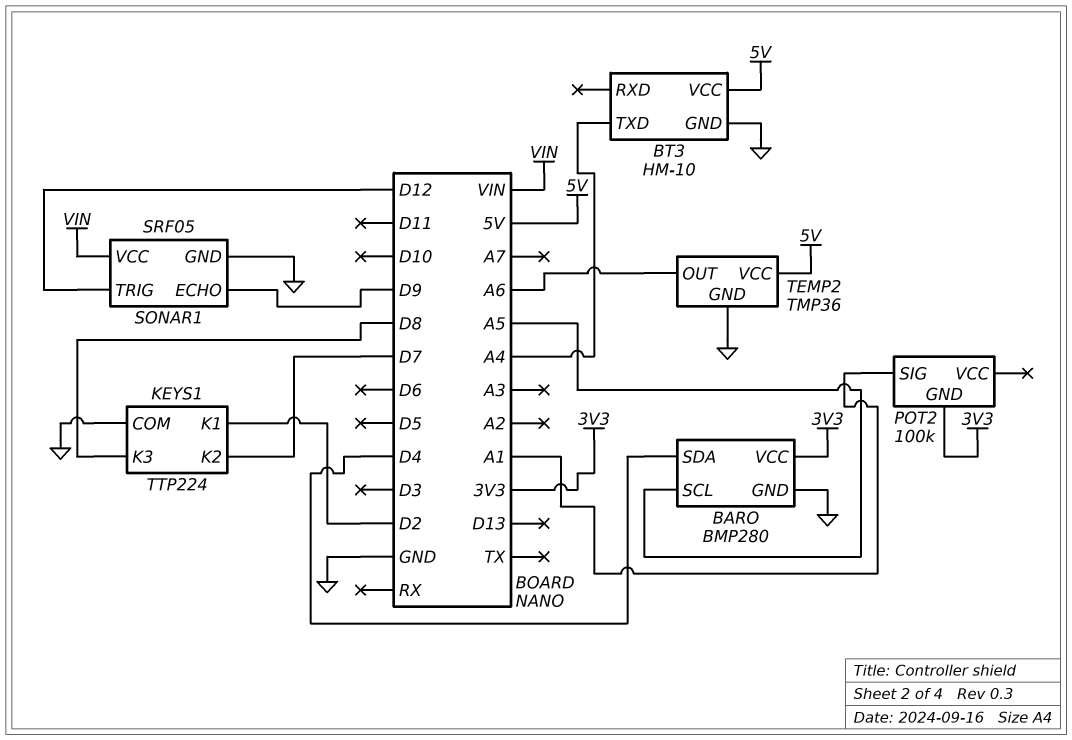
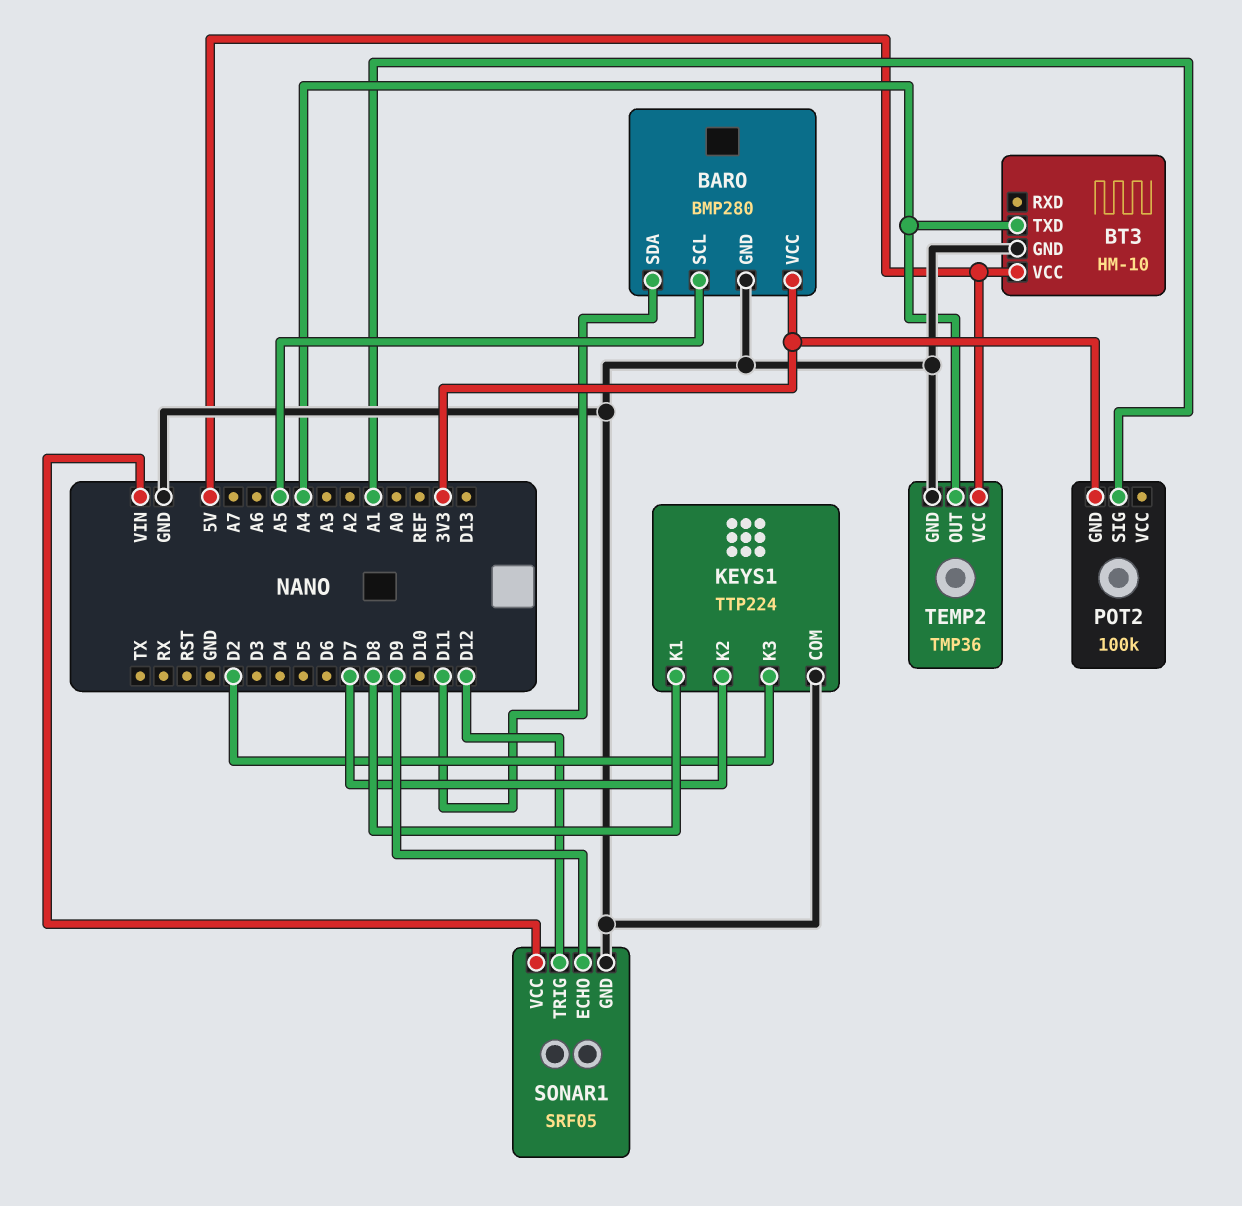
BARO pin SDA: D4 -> D11
KEYS1 pin K1: D2 -> D8
KEYS1 pin K3: D8 -> D2
TEMP2 pin OUT: A6 -> A4

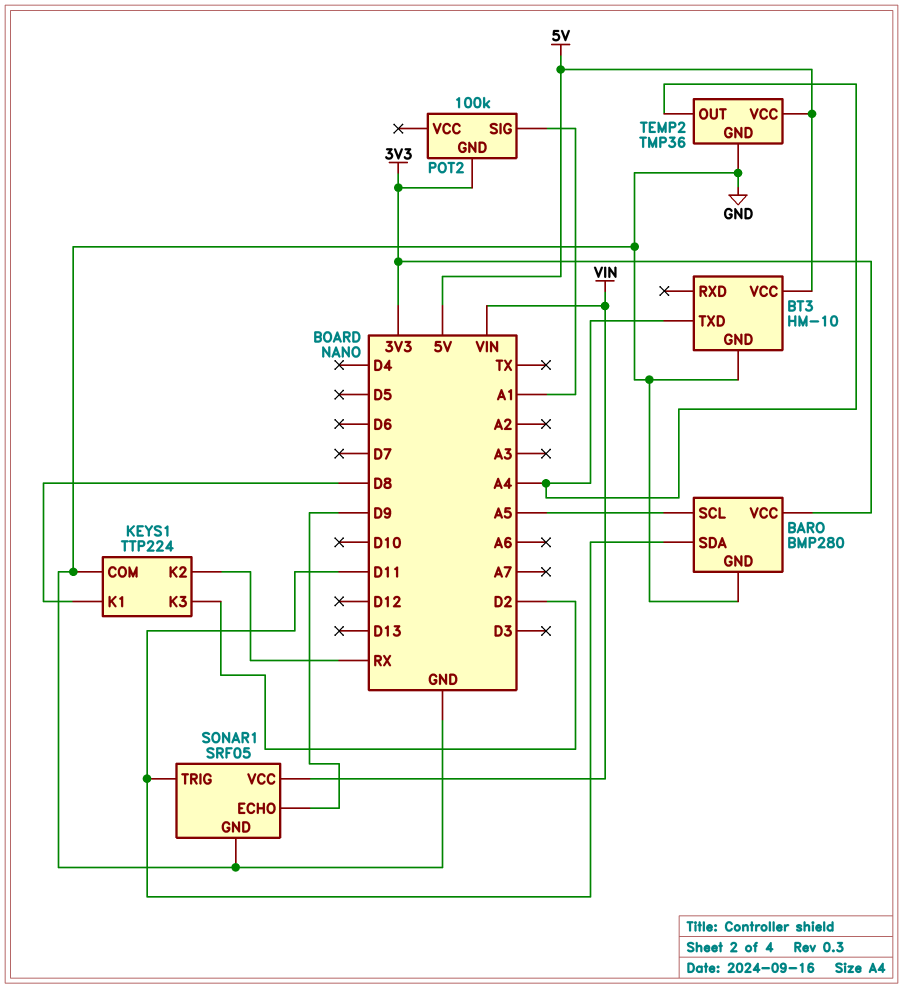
KEYS1 pin K2: D7 -> RX
SONAR1 pin TRIG: D12 -> D11

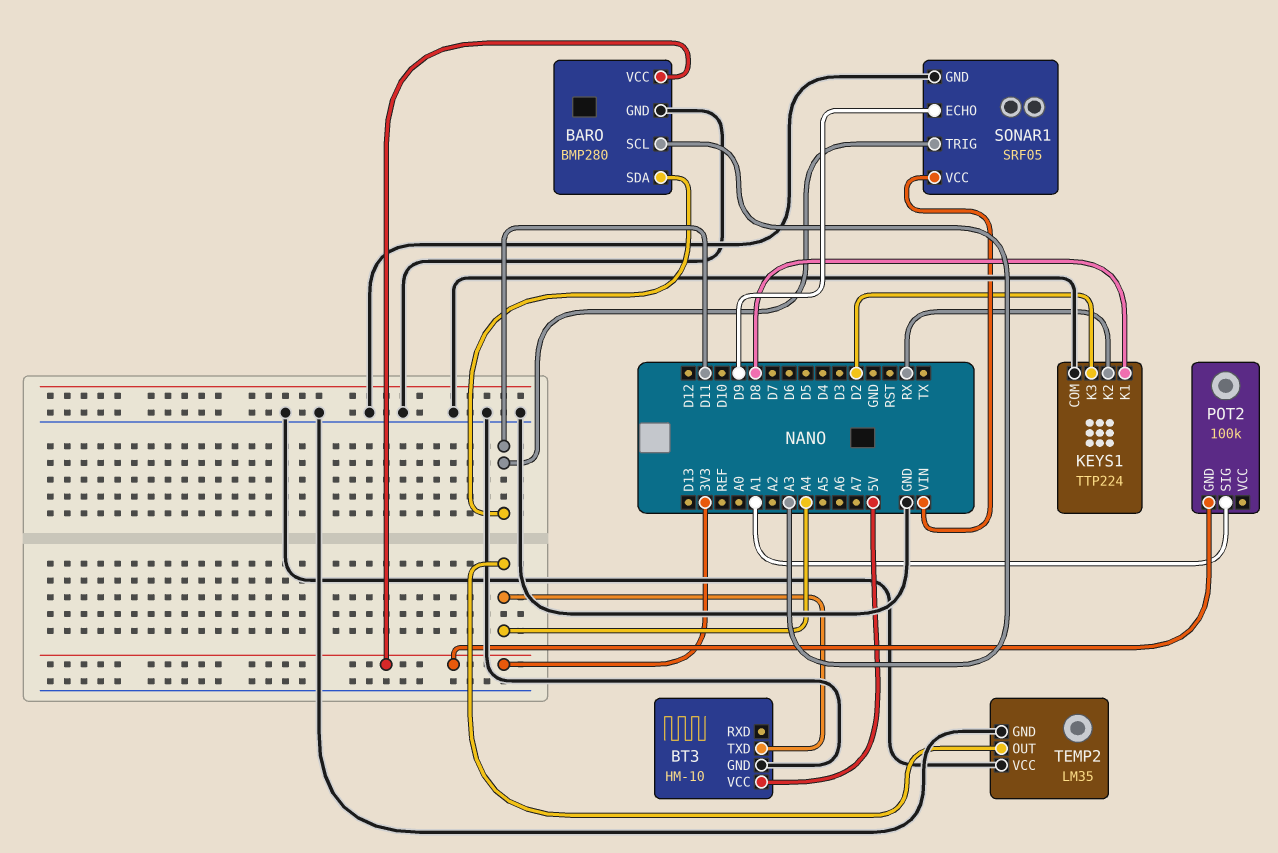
BARO pin SCL: A5 -> A3
TEMP2: TMP36 -> LM35
TEMP2 pin VCC: 5V -> GND

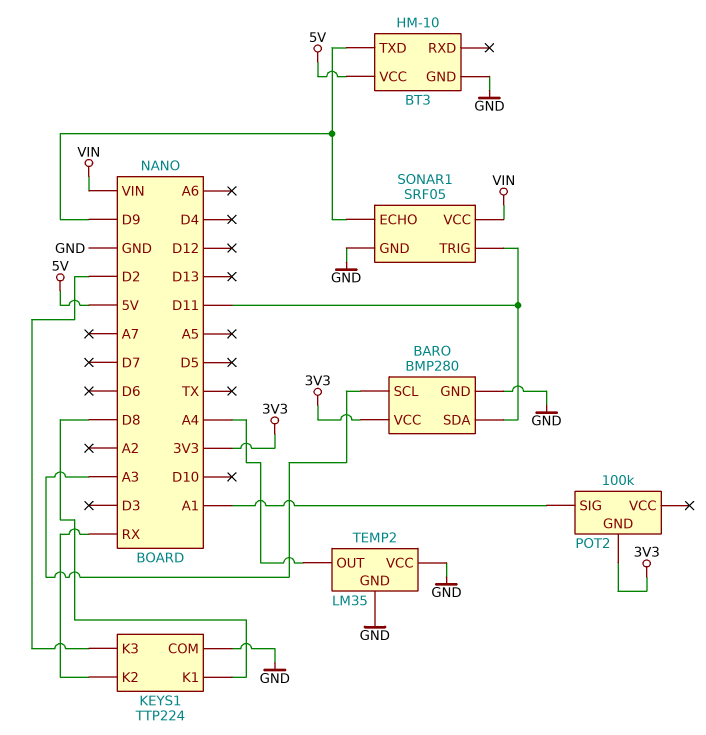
BT3 pin TXD: A4 -> D9

